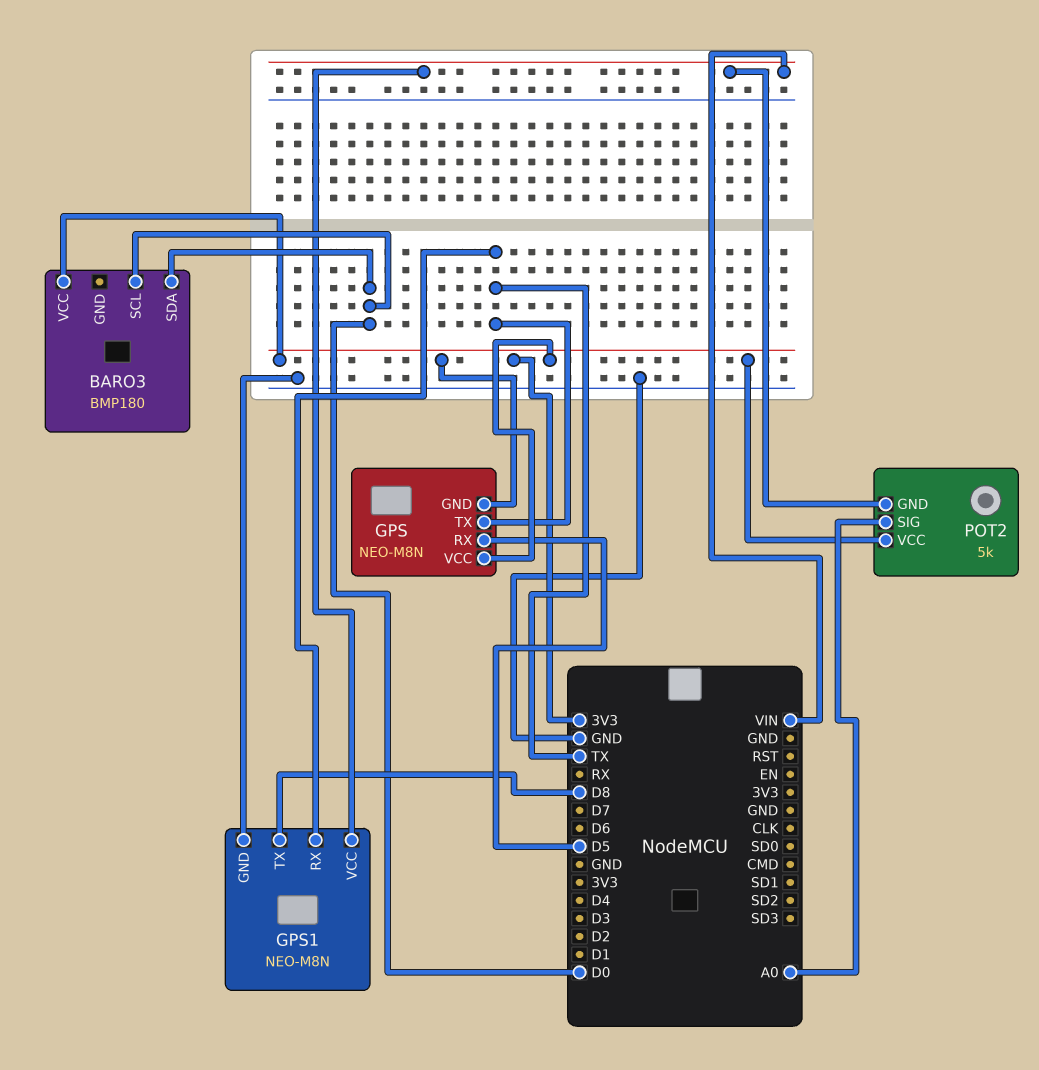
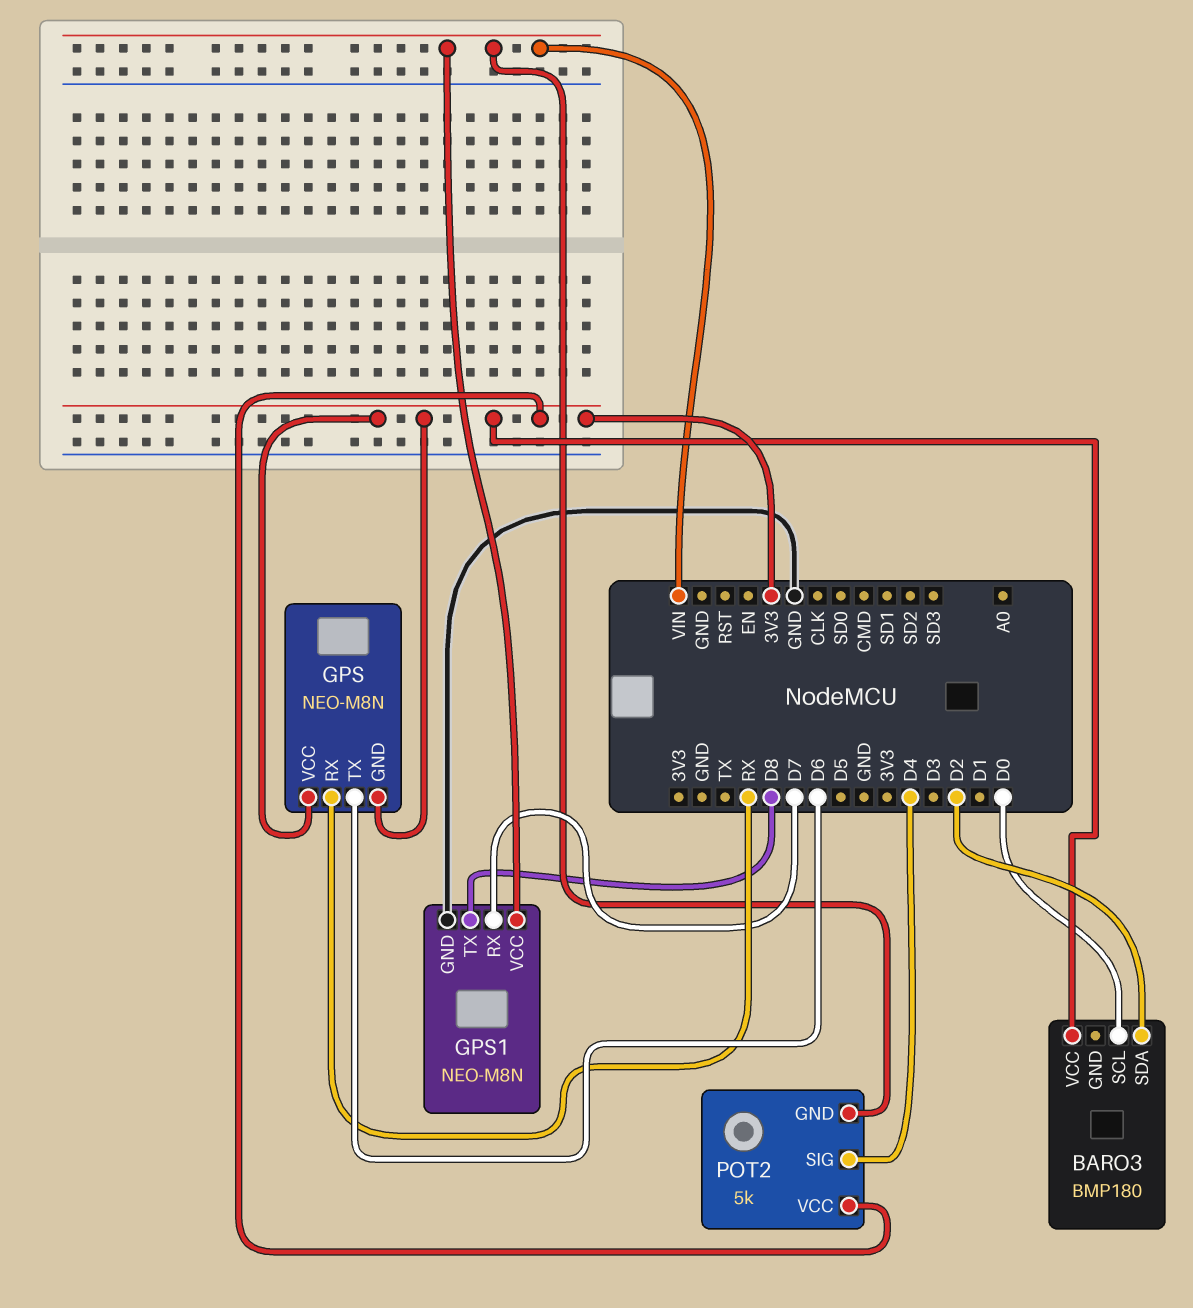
BARO3 pin SDA: D0 -> D2
GPS pin RX: D5 -> RX
GPS pin TX: TX -> D6
GPS1 pin RX: TX -> D7
POT2 pin SIG: A0 -> D4

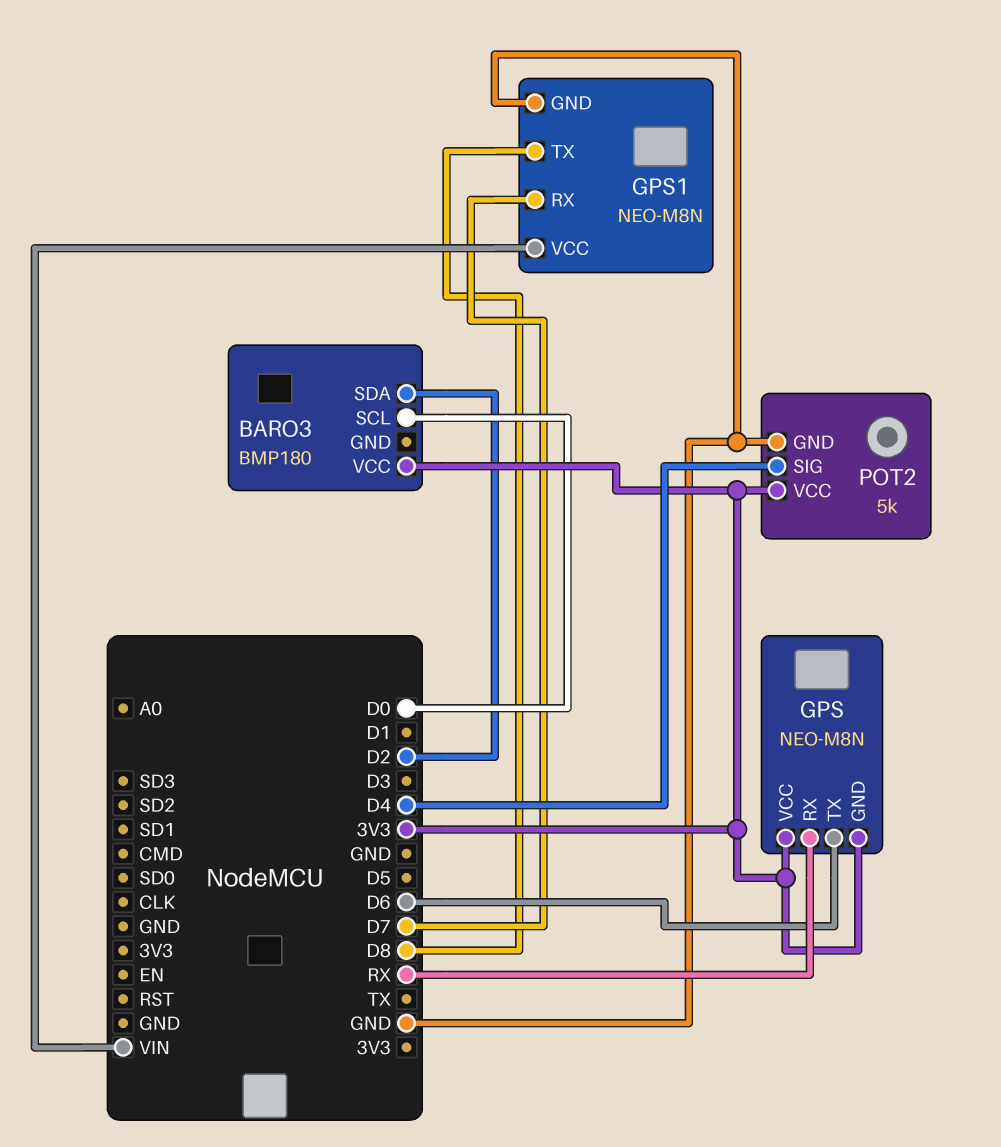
POT2 pin GND: VIN -> GND

